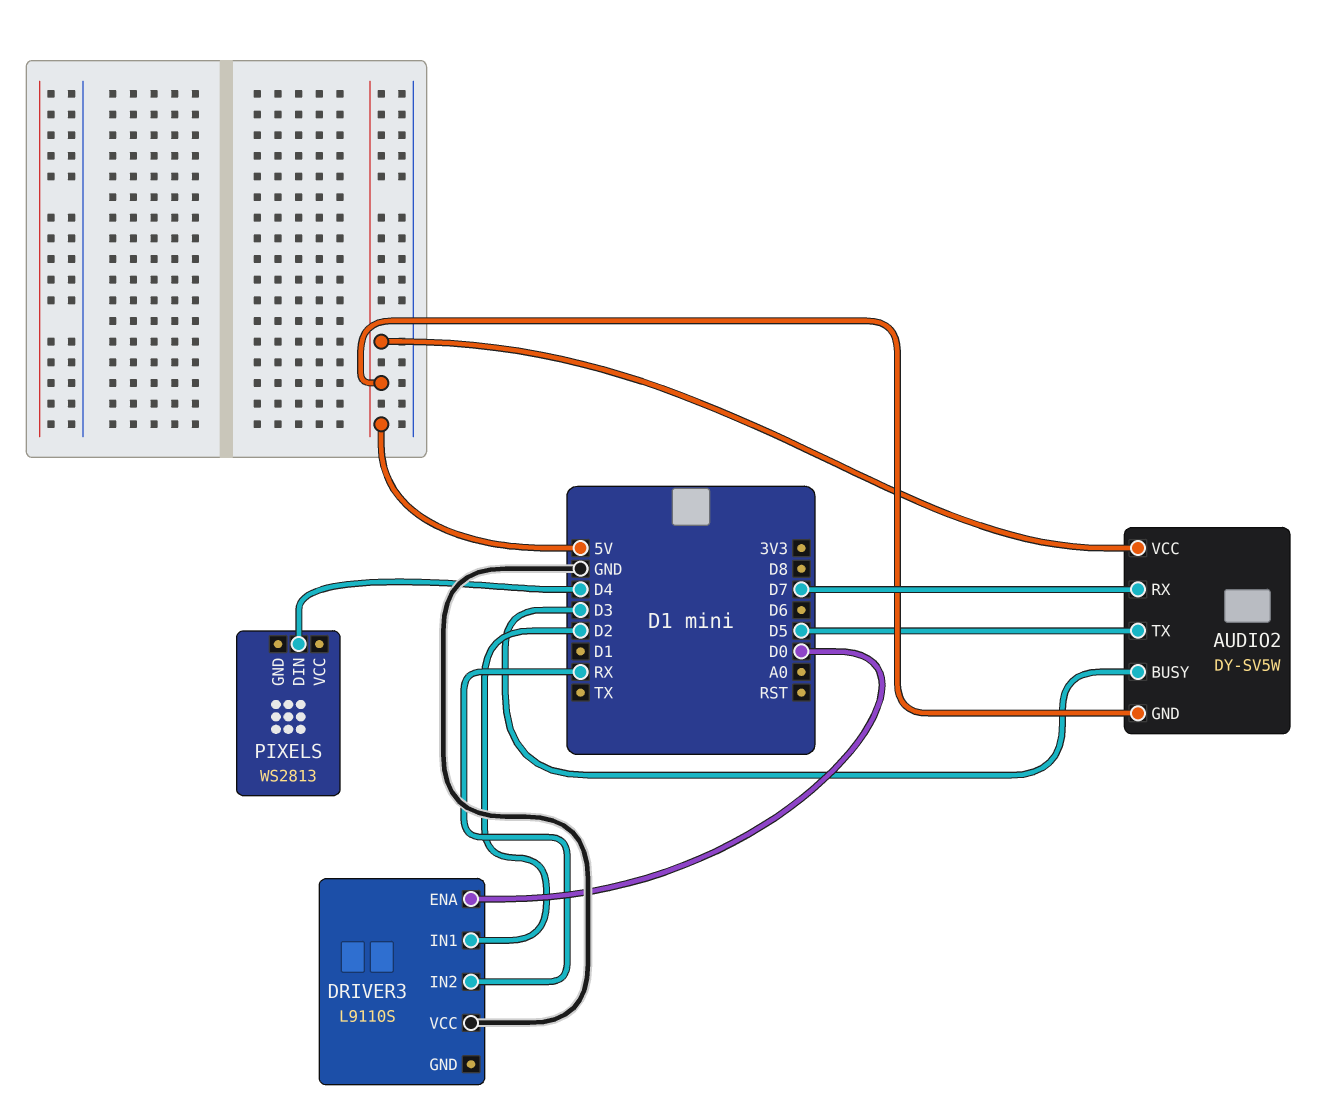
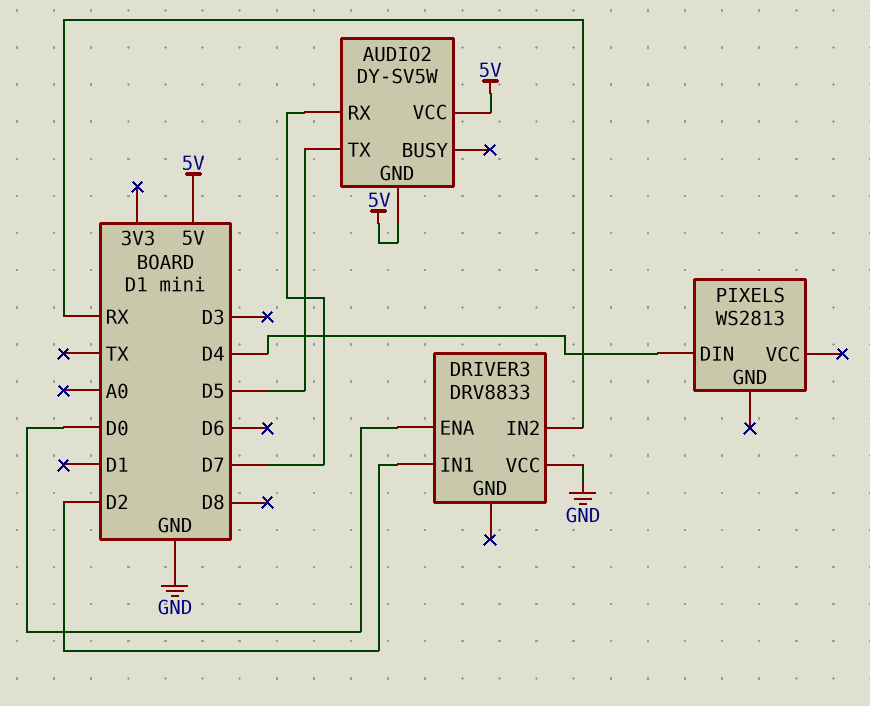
AUDIO2 pin BUSY: D3 -> none
DRIVER3: L9110S -> DRV8833

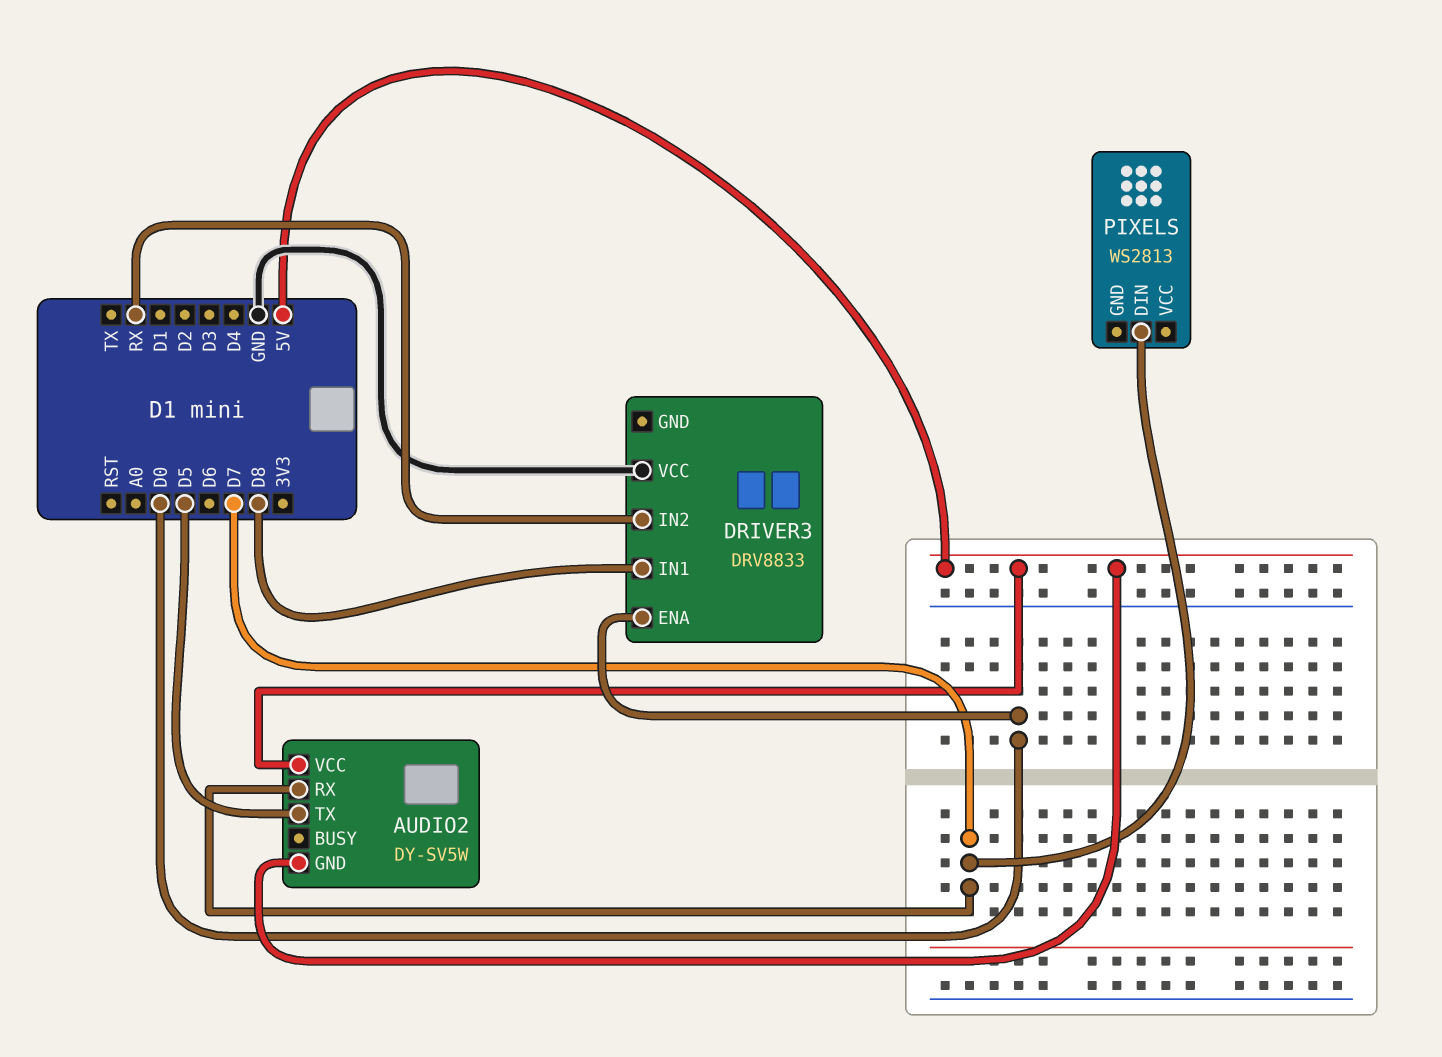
DRIVER3 pin IN1: D2 -> D8
PIXELS pin DIN: D4 -> D7

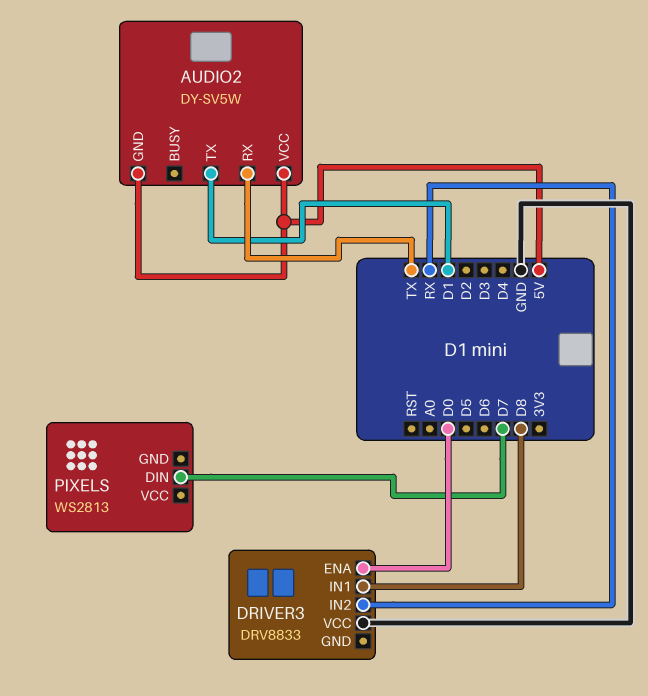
AUDIO2 pin RX: D7 -> TX
AUDIO2 pin TX: D5 -> D1

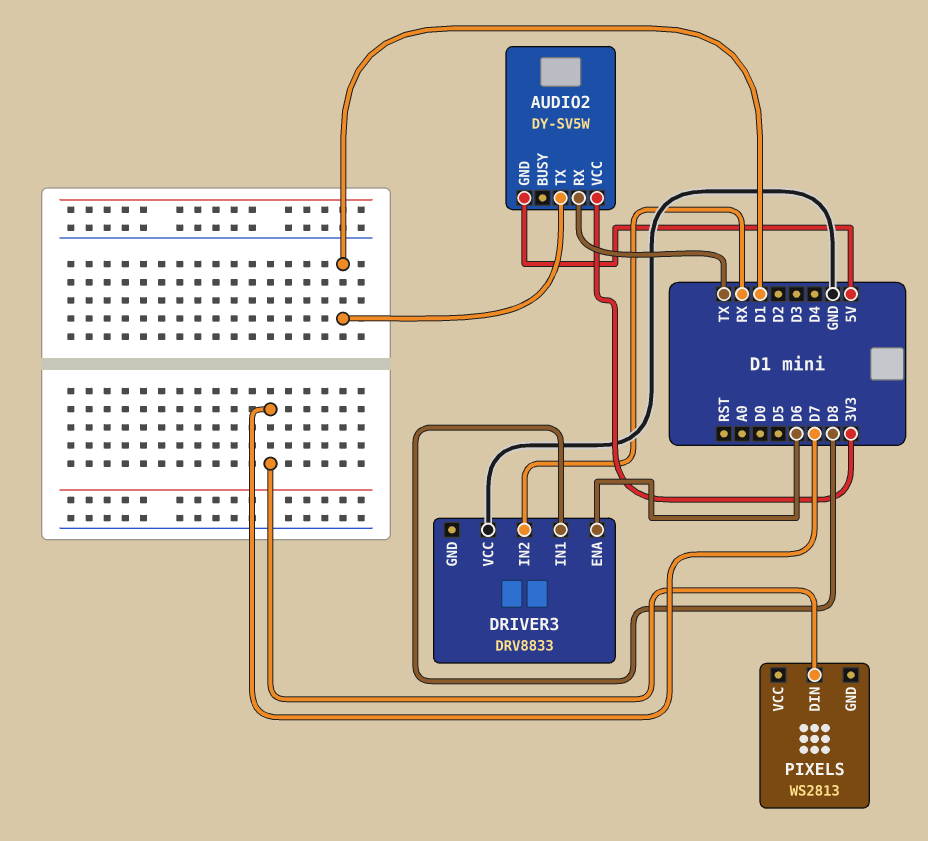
AUDIO2 pin VCC: 5V -> 3V3
DRIVER3 pin ENA: D0 -> D6

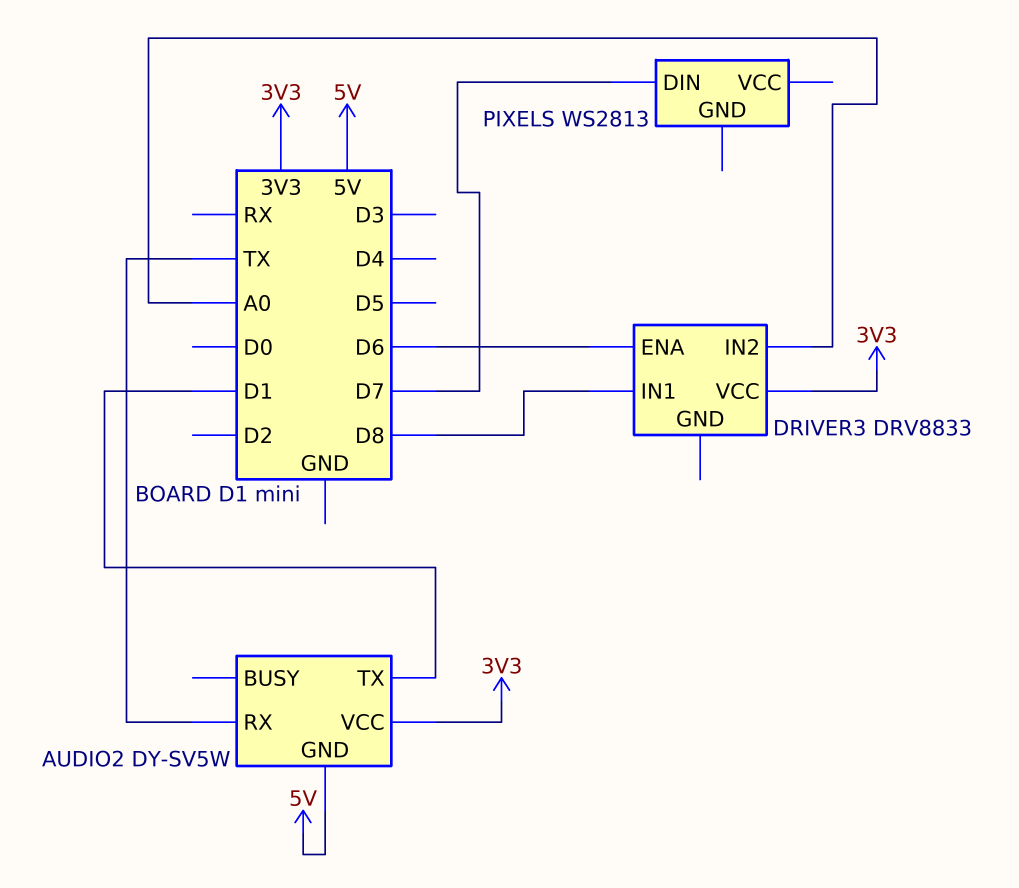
DRIVER3 pin IN2: RX -> A0
DRIVER3 pin VCC: GND -> 3V3

